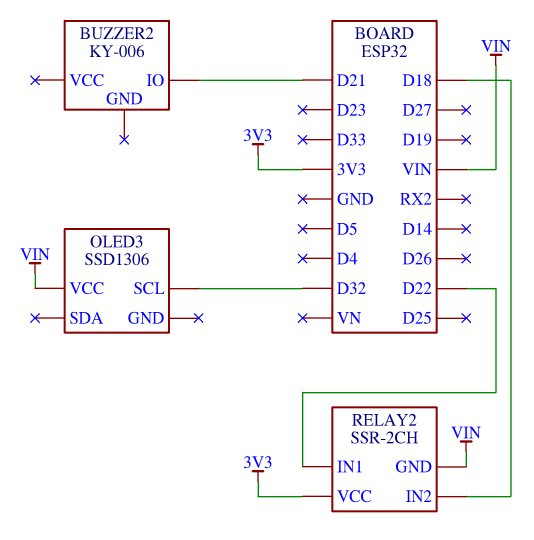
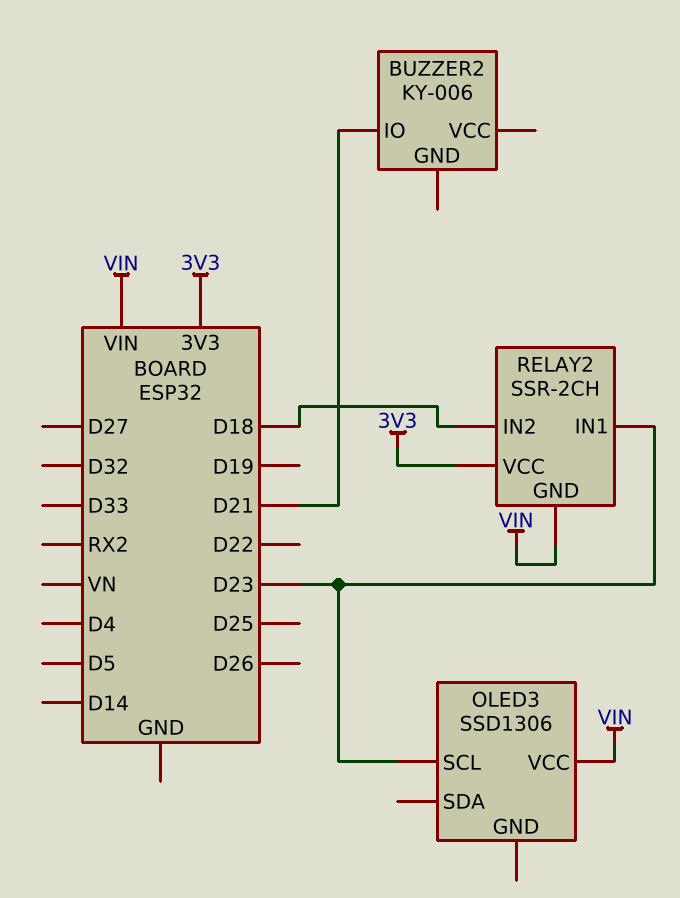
OLED3 pin SCL: D32 -> D23
RELAY2 pin IN1: D22 -> D23

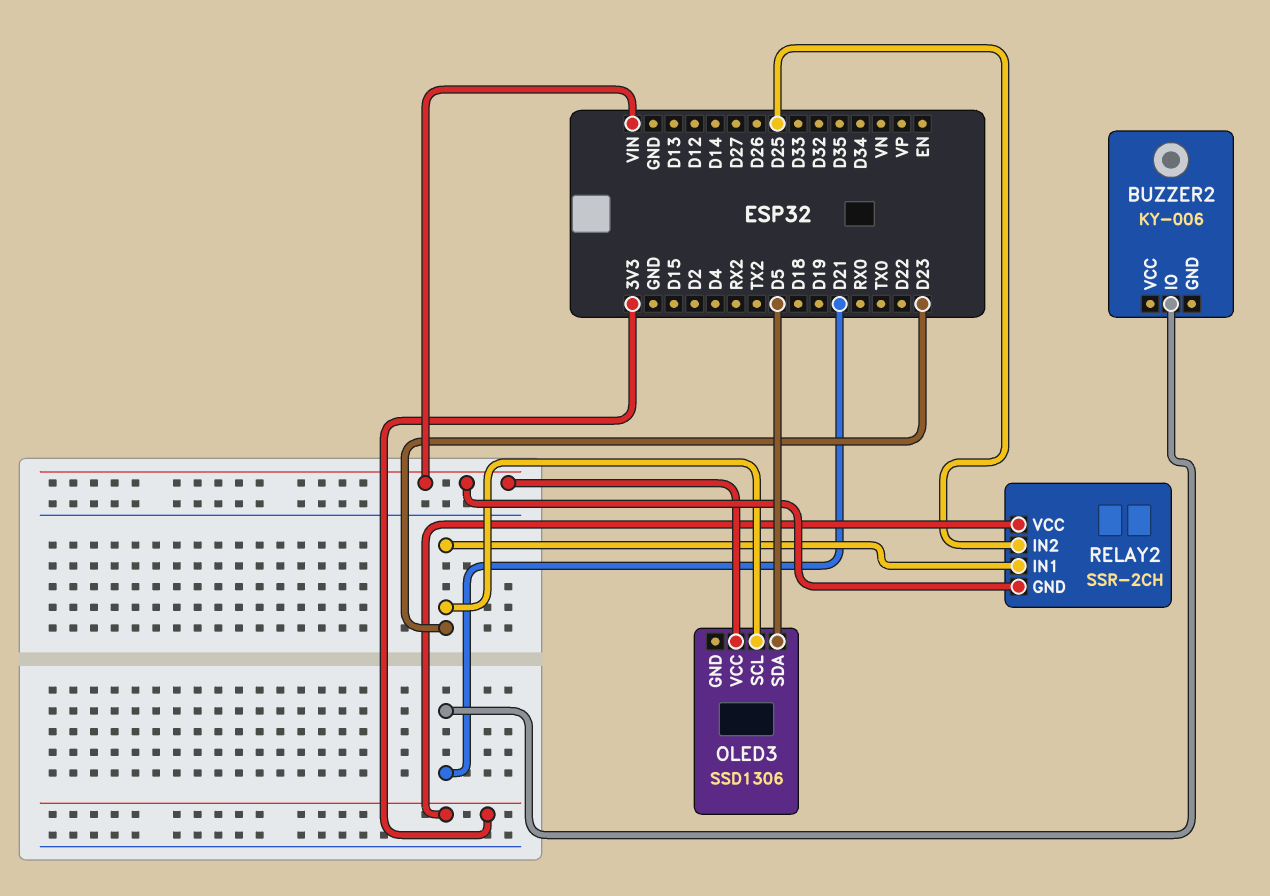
OLED3 pin SDA: none -> D5
RELAY2 pin IN2: D18 -> D25

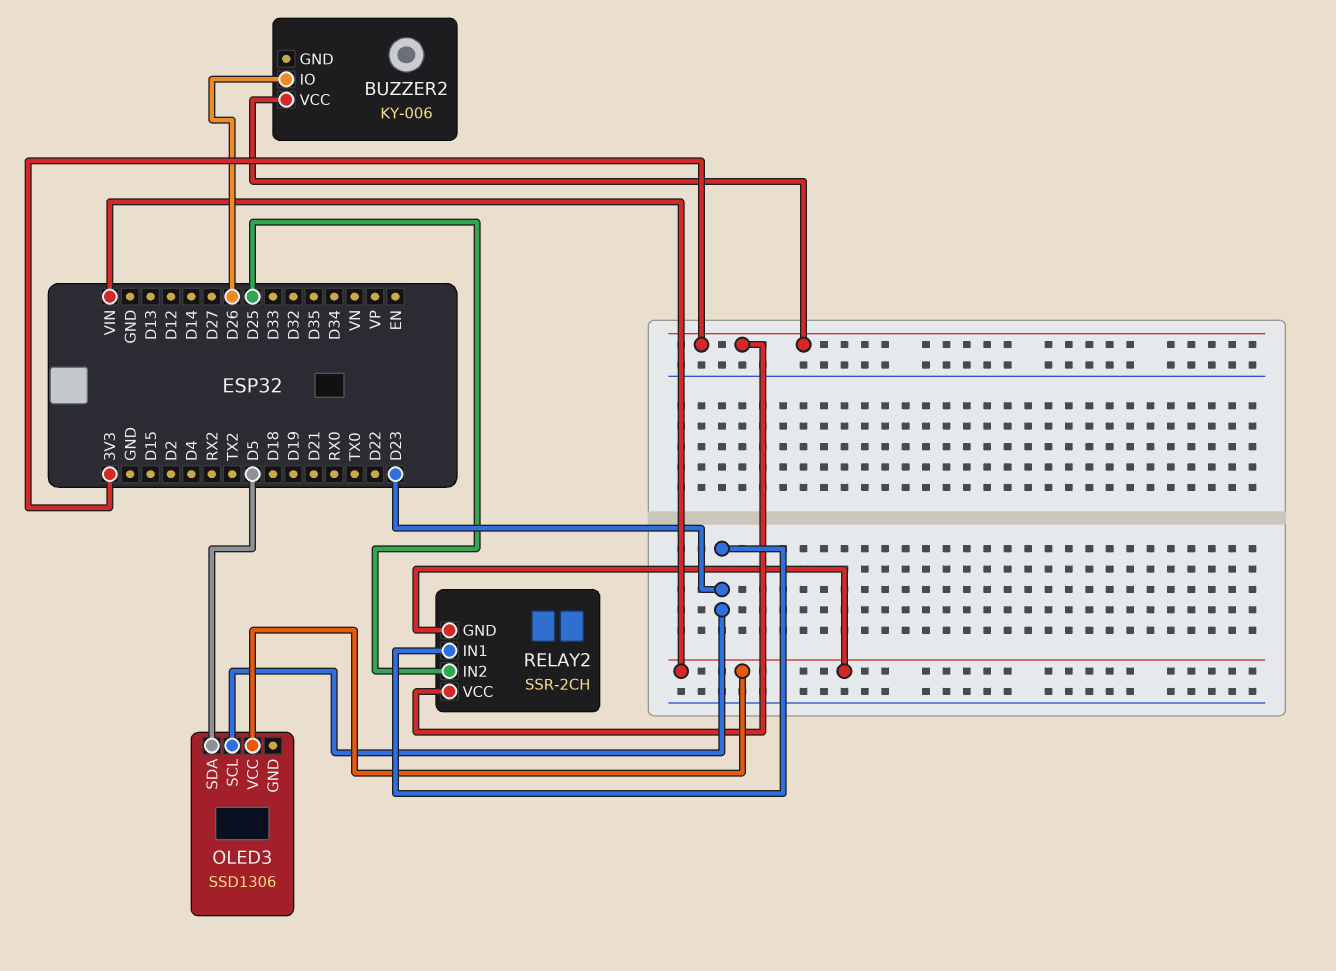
BUZZER2 pin IO: D21 -> D26
BUZZER2 pin VCC: none -> 3V3

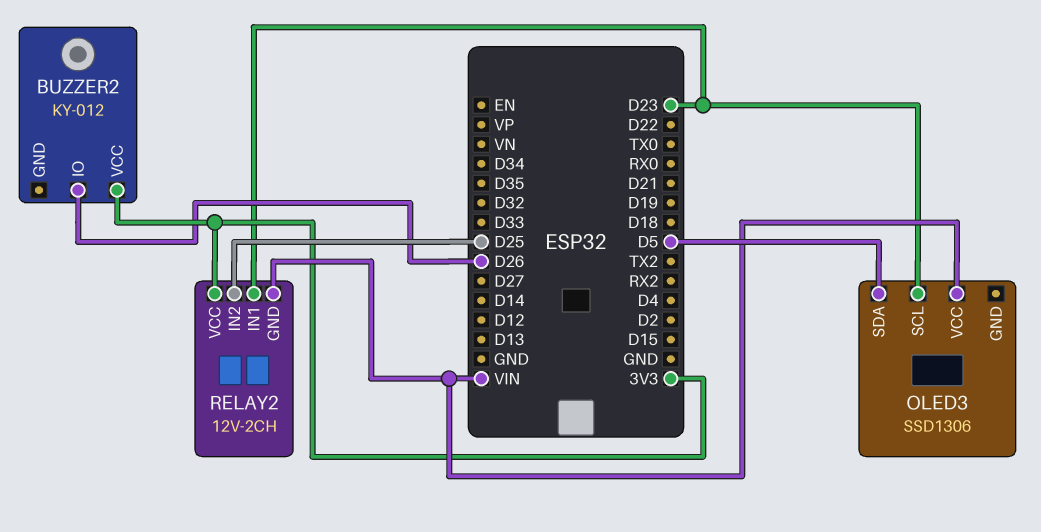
BUZZER2: KY-006 -> KY-012
RELAY2: SSR-2CH -> 12V-2CH

